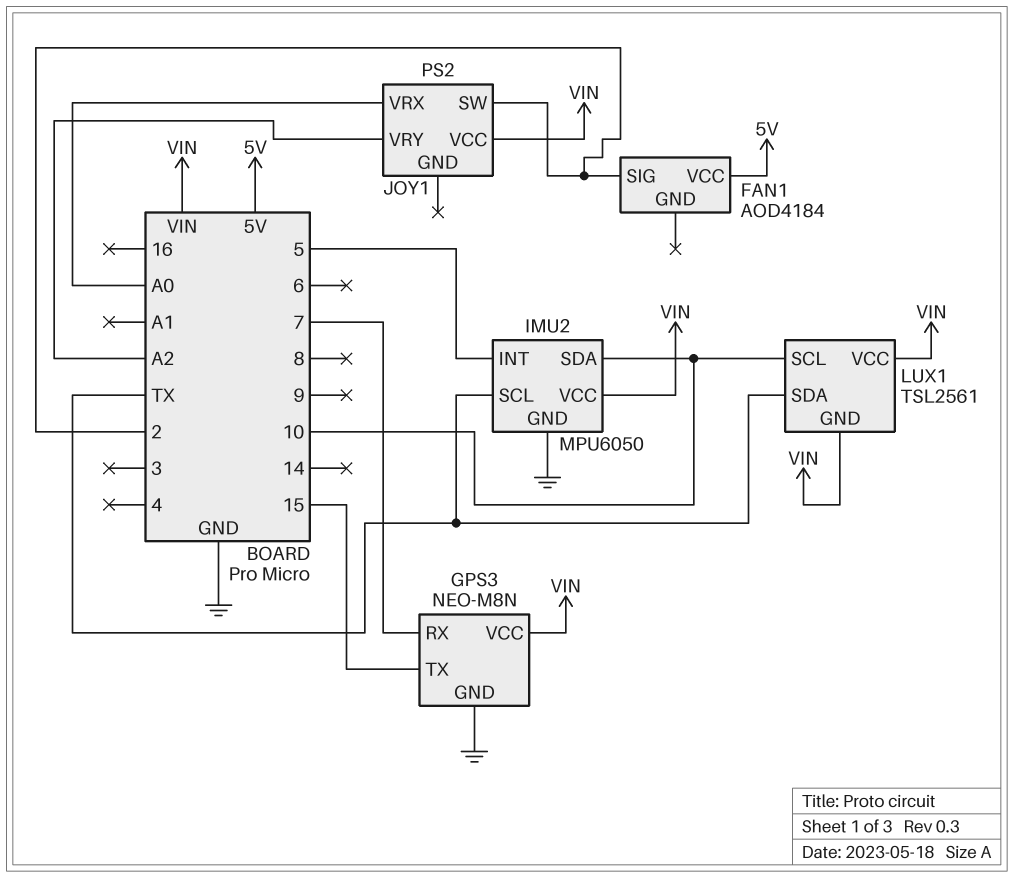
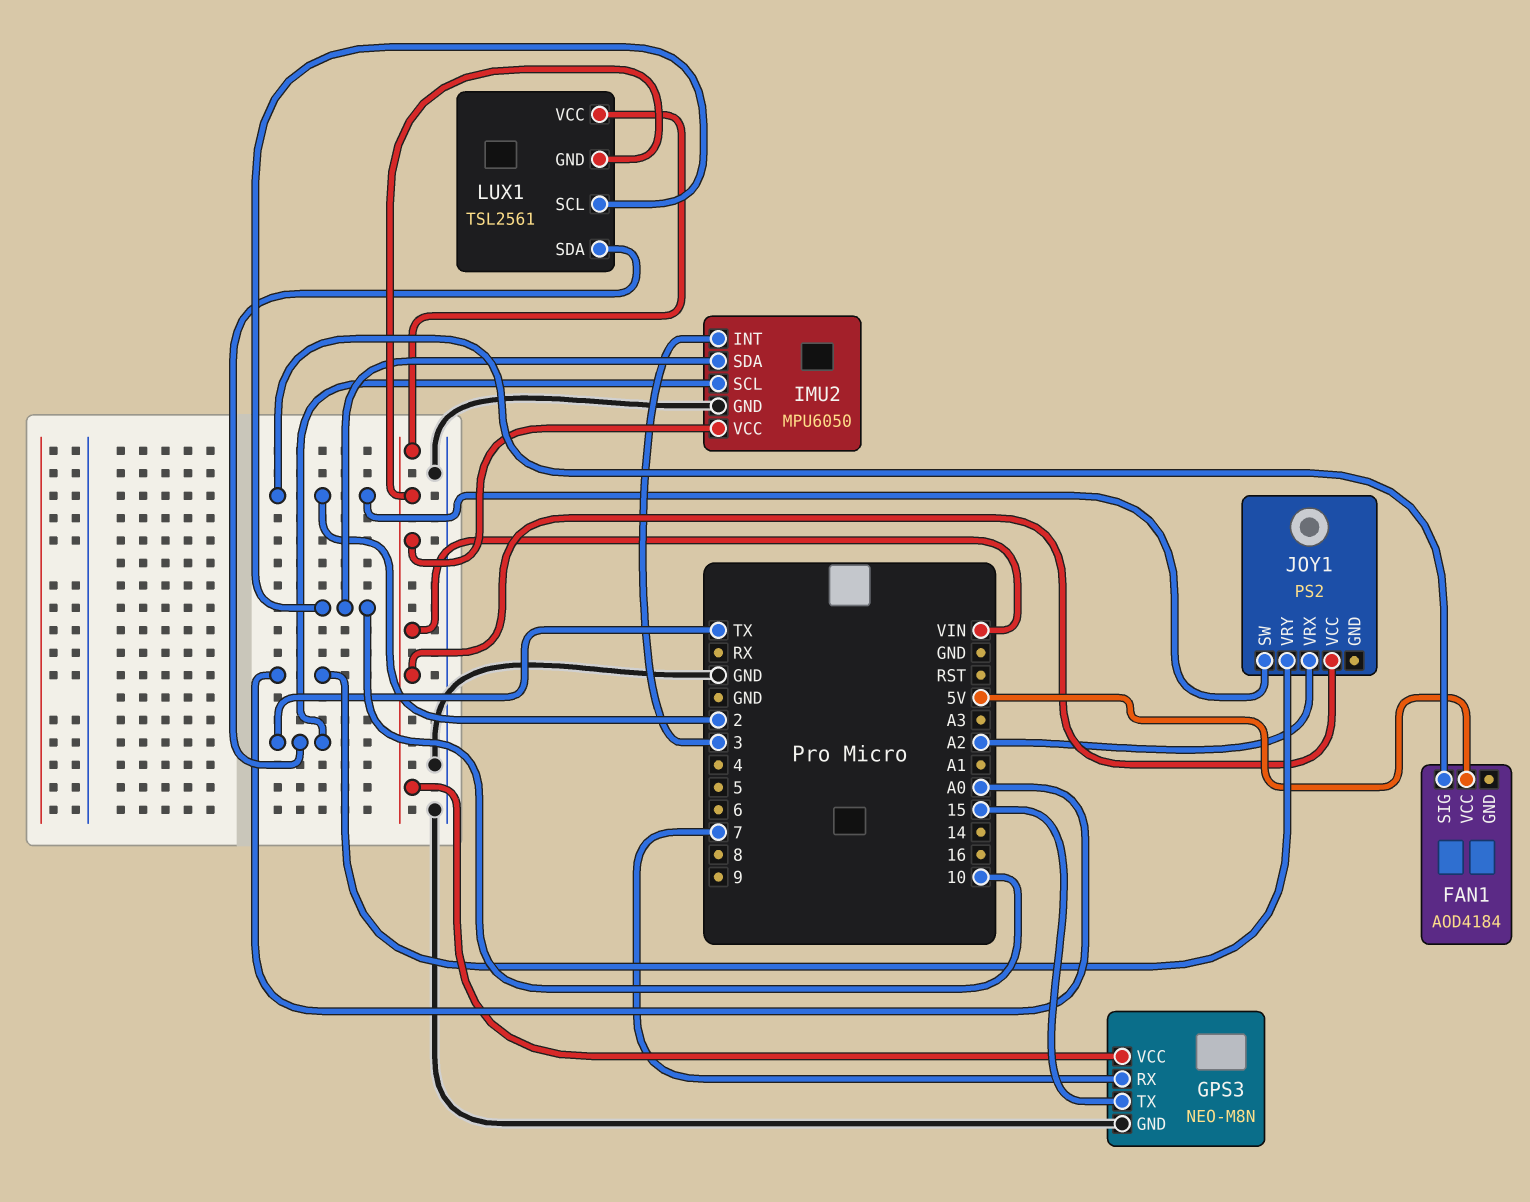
IMU2 pin INT: 5 -> 3
JOY1 pin VRX: A0 -> A2
JOY1 pin VRY: A2 -> A0

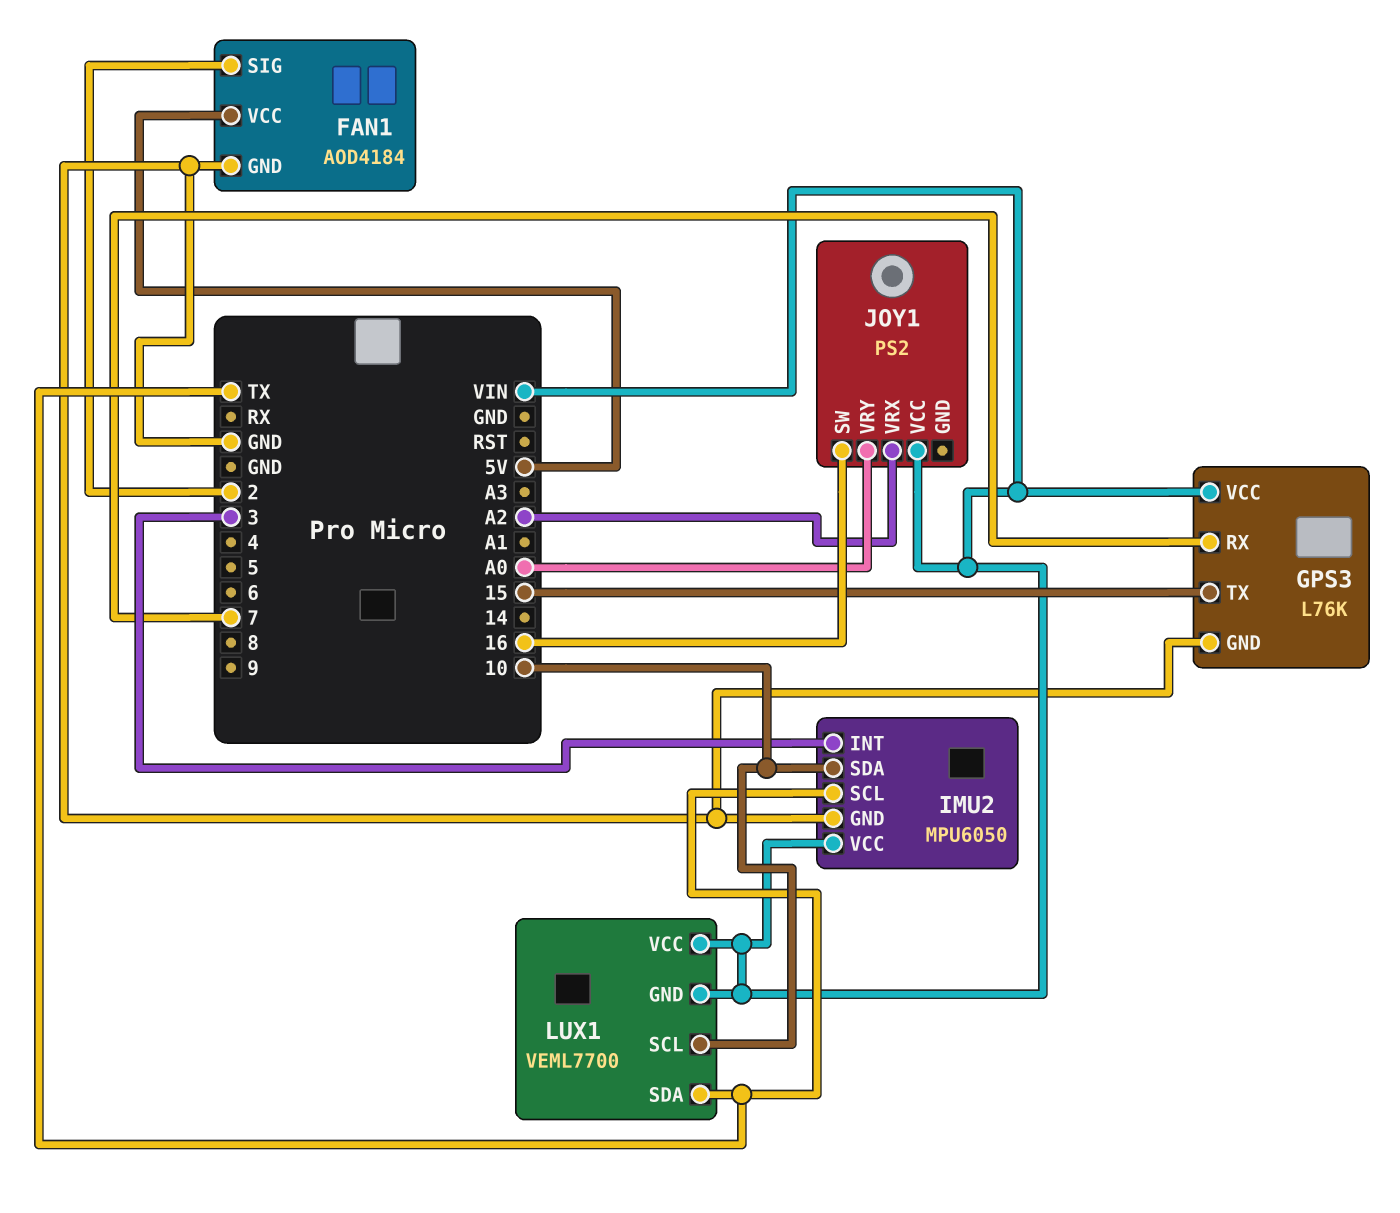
FAN1 pin GND: none -> GND
GPS3: NEO-M8N -> L76K
JOY1 pin SW: 2 -> 16
LUX1: TSL2561 -> VEML7700

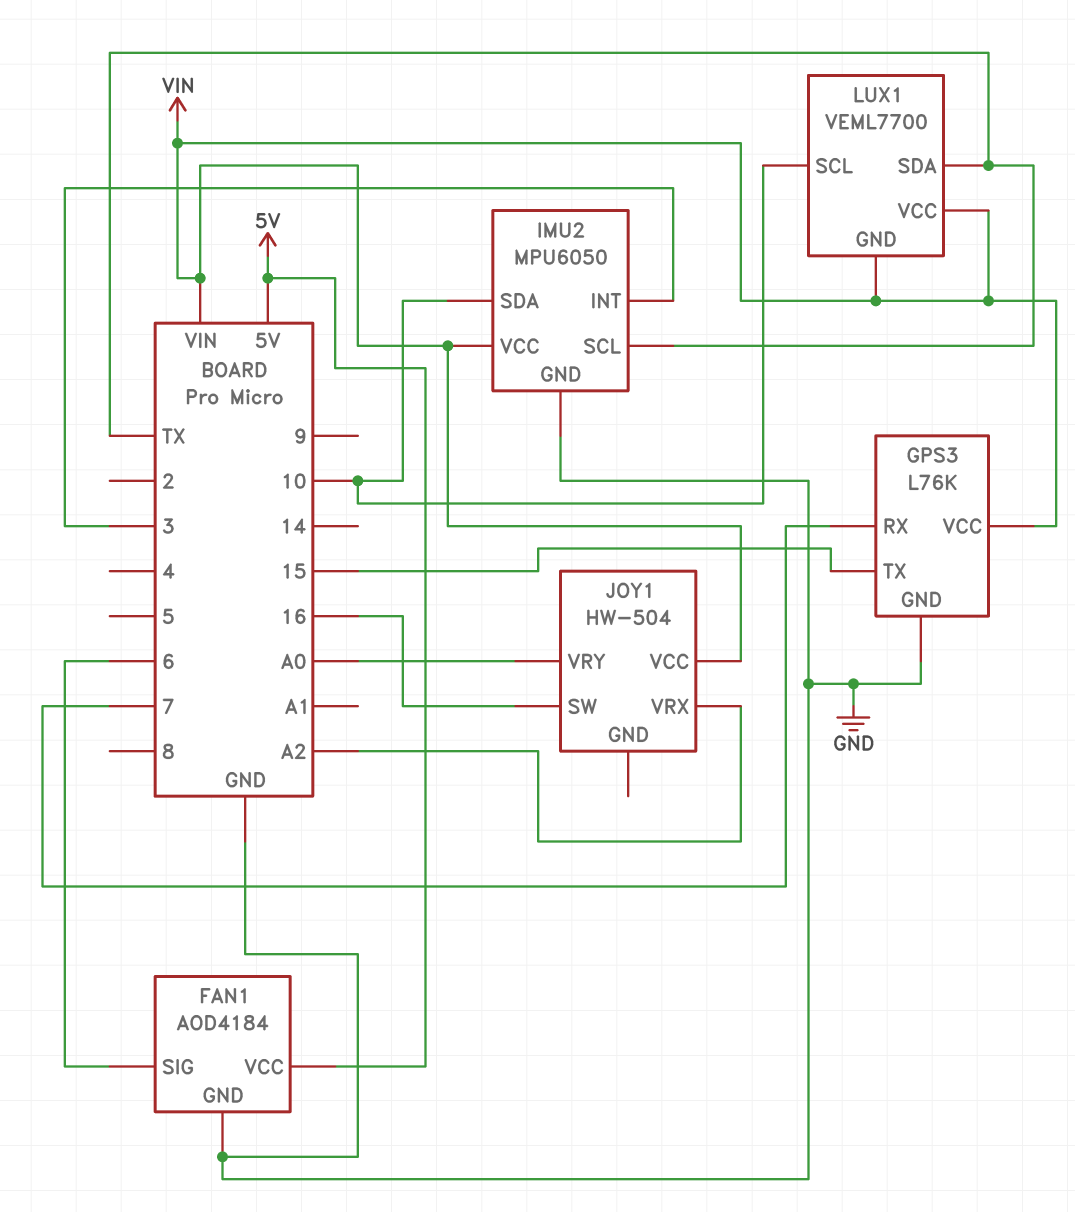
FAN1 pin SIG: 2 -> 6
JOY1: PS2 -> HW-504

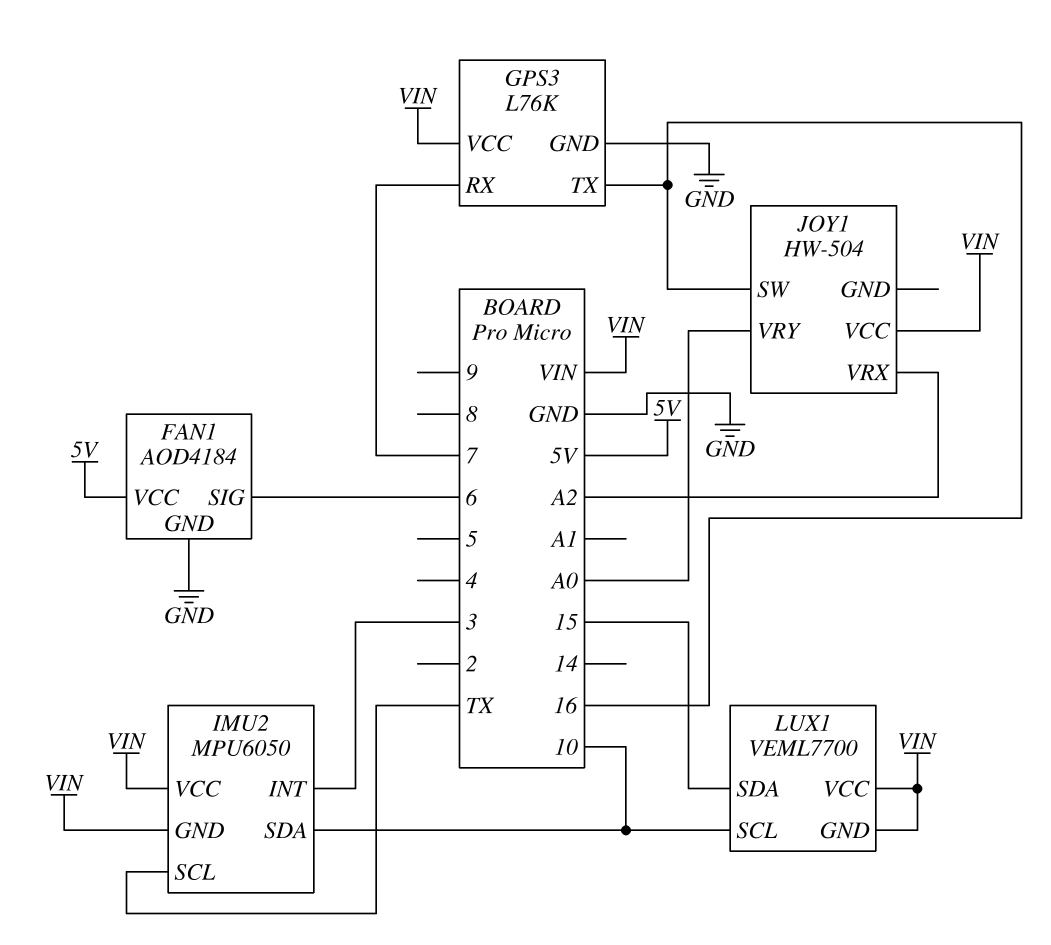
GPS3 pin TX: 15 -> 16
IMU2 pin GND: GND -> VIN
LUX1 pin SDA: TX -> 15

